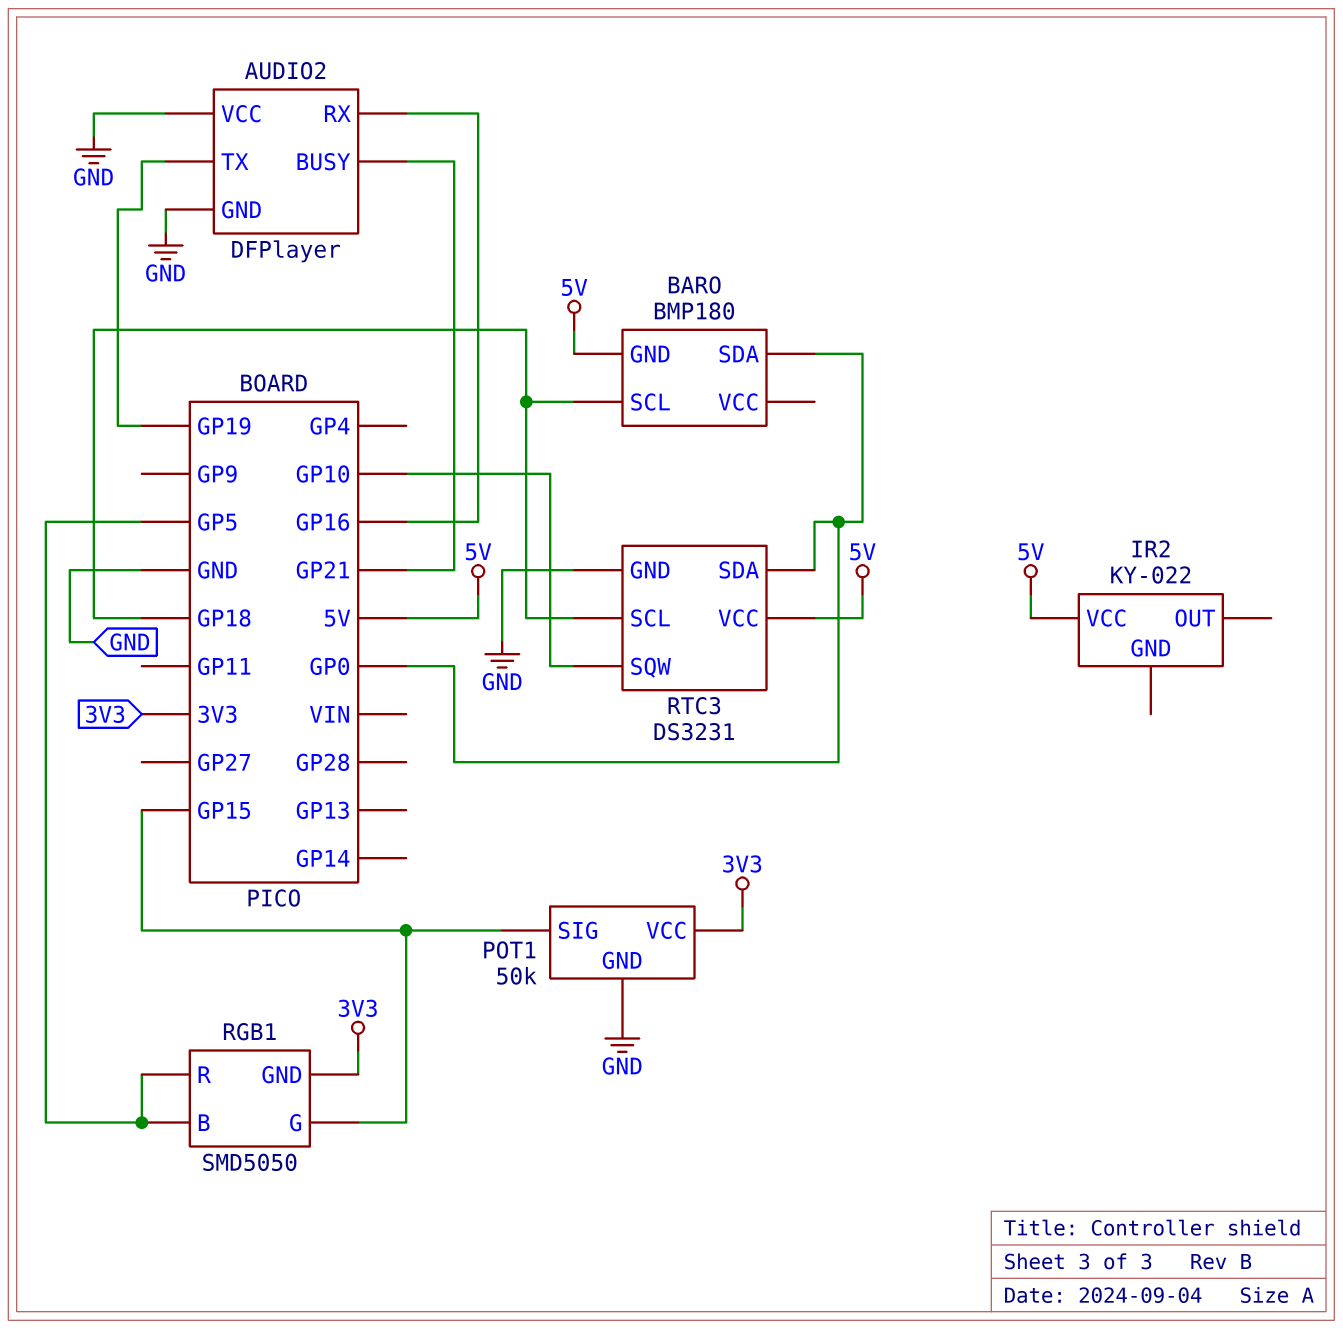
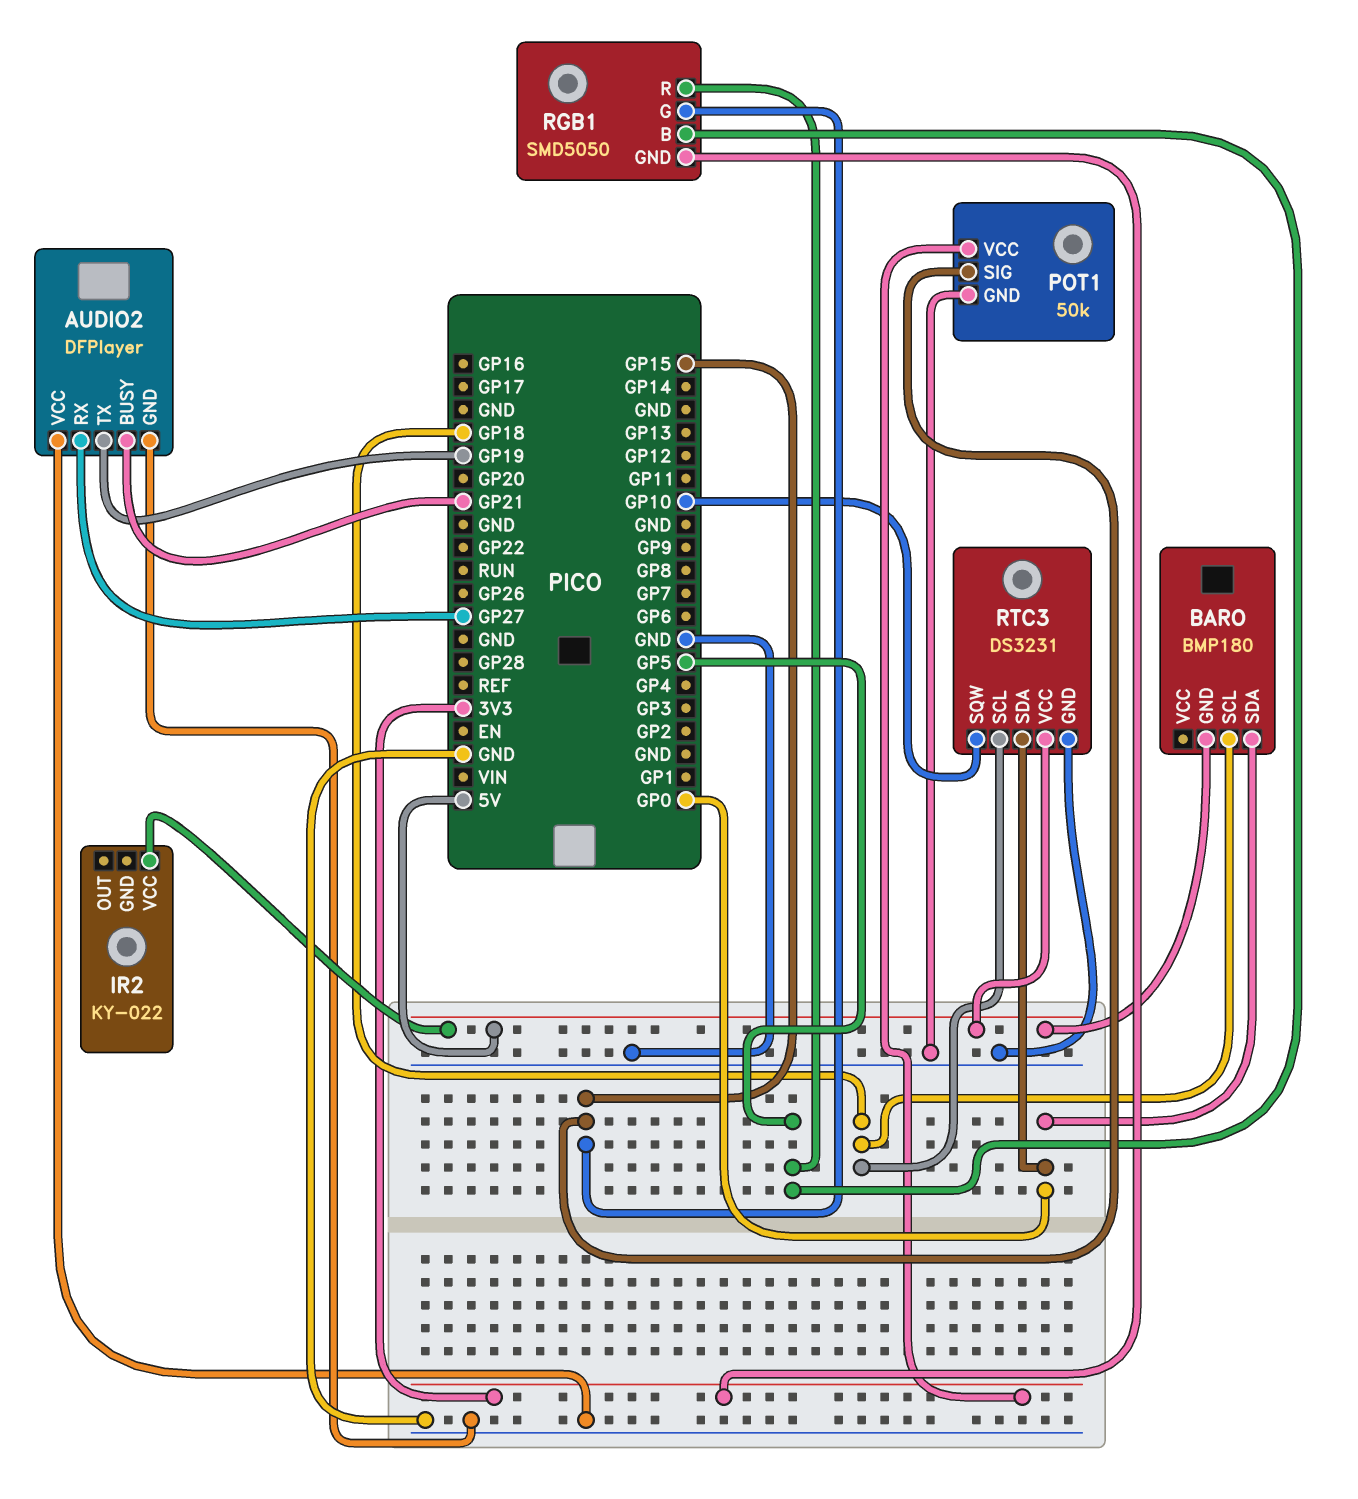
AUDIO2 pin RX: GP16 -> GP27

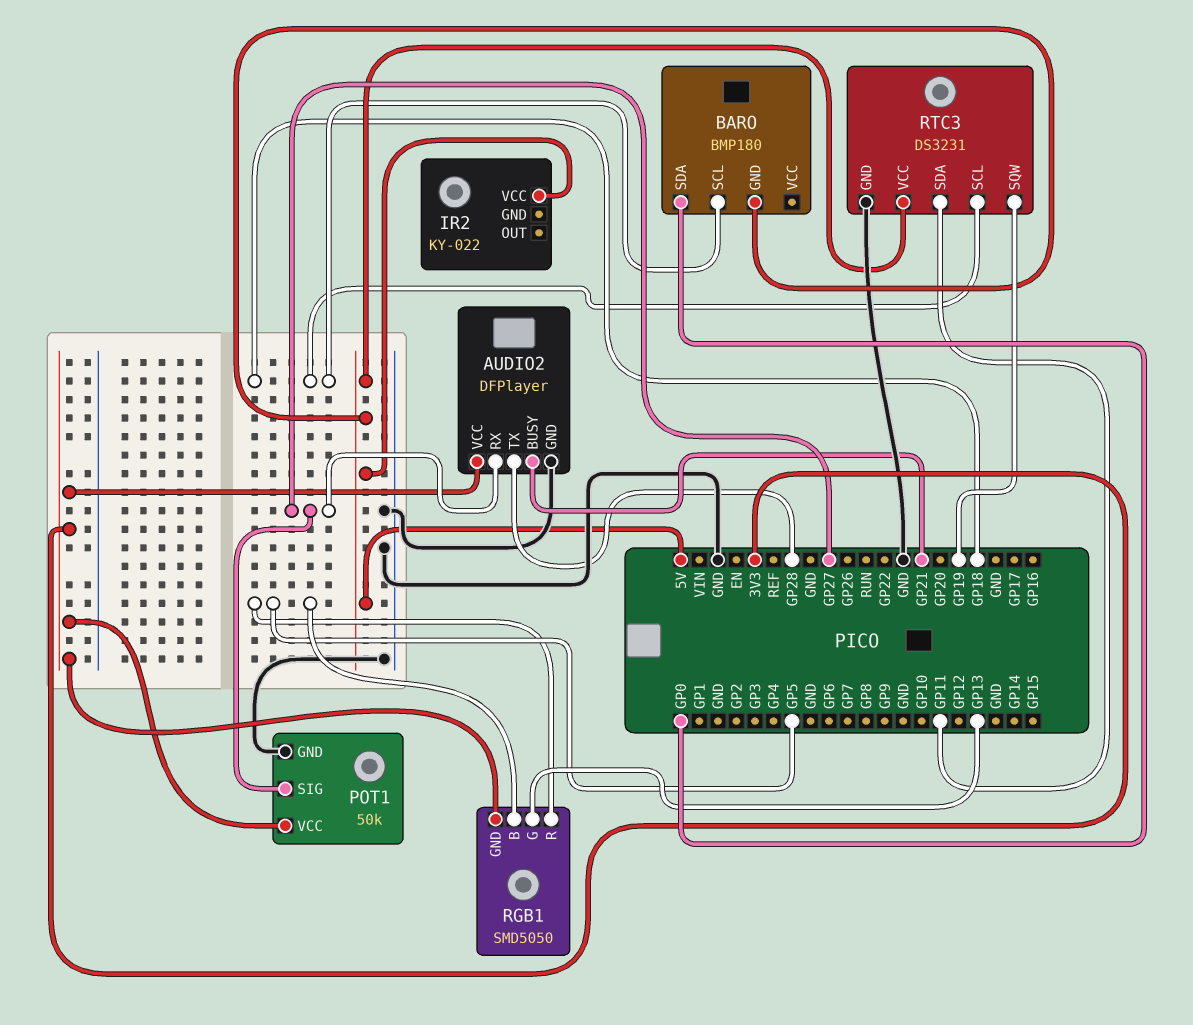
AUDIO2 pin TX: GP19 -> GP28
AUDIO2 pin VCC: GND -> 3V3
POT1 pin SIG: GP15 -> GP27
RGB1 pin G: GP15 -> GP13
RTC3 pin SDA: GP0 -> GP11
RTC3 pin SQW: GP10 -> GP19

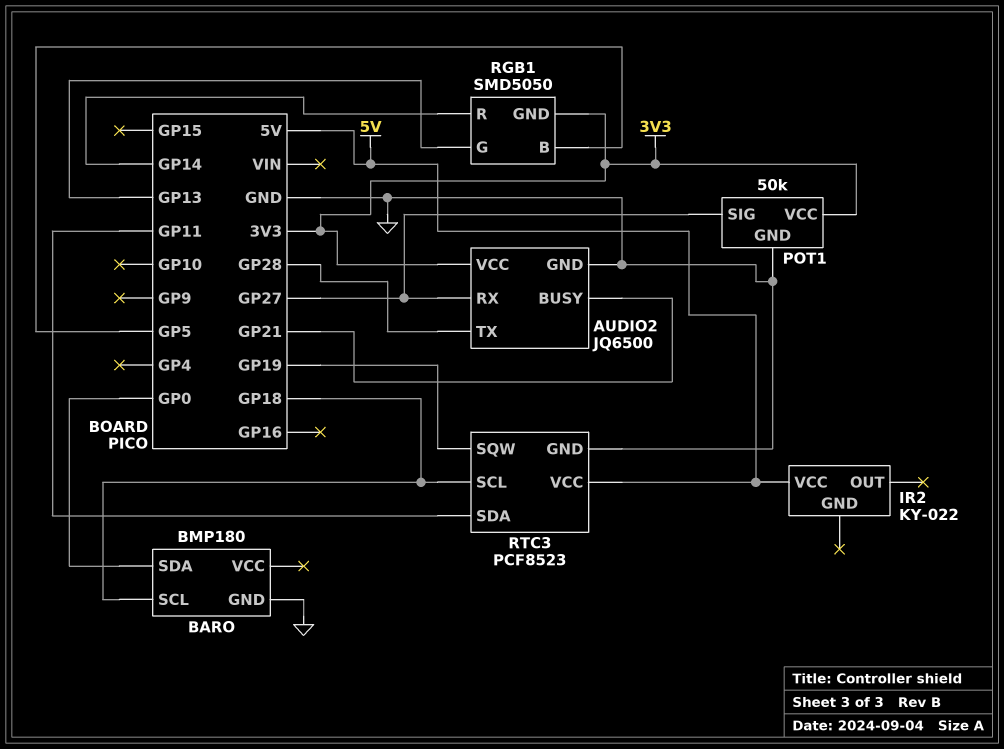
AUDIO2: DFPlayer -> JQ6500
BARO pin GND: 5V -> GND
RGB1 pin R: GP5 -> GP14
RTC3: DS3231 -> PCF8523

